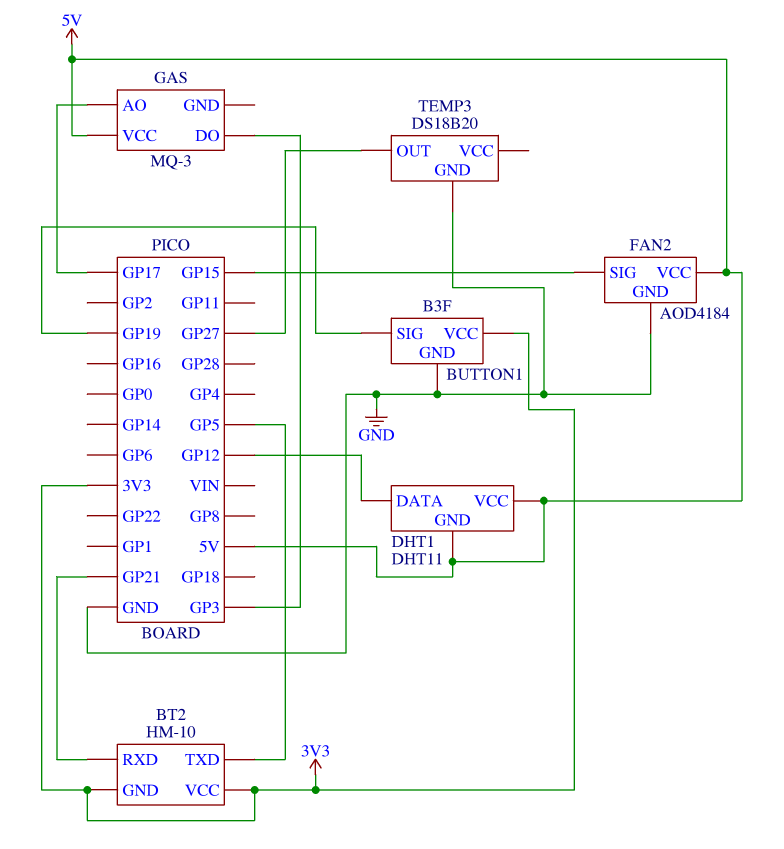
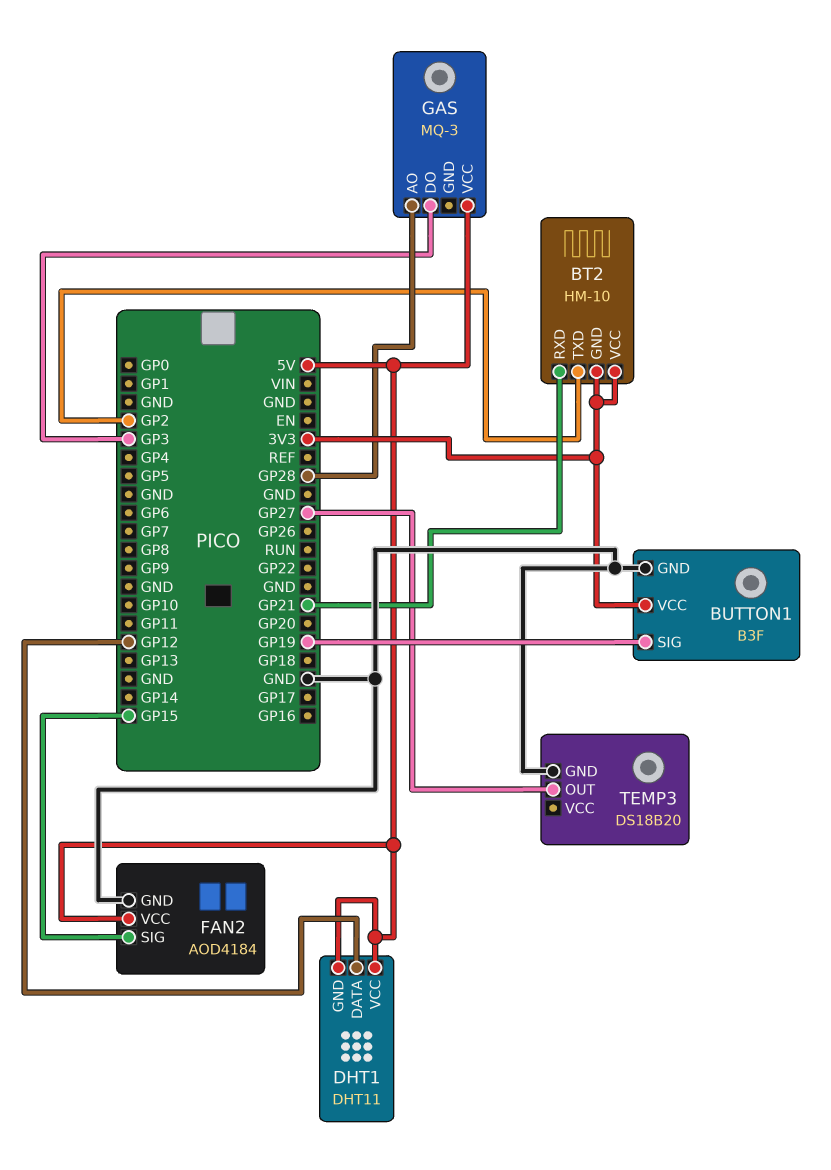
BT2 pin TXD: GP5 -> GP2
GAS pin AO: GP17 -> GP28

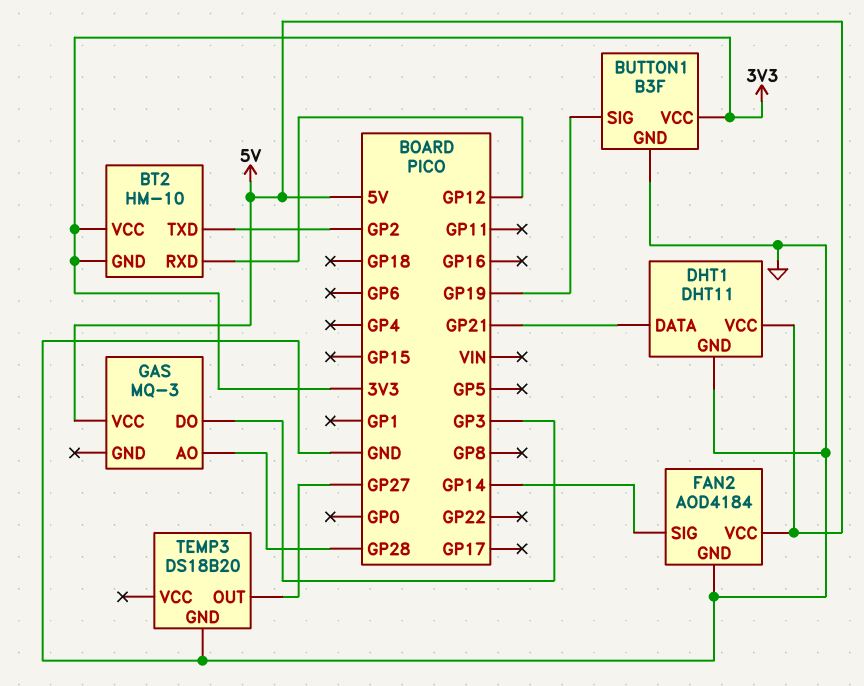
BT2 pin RXD: GP21 -> GP12
DHT1 pin DATA: GP12 -> GP21
DHT1 pin GND: 5V -> GND
FAN2 pin SIG: GP15 -> GP14

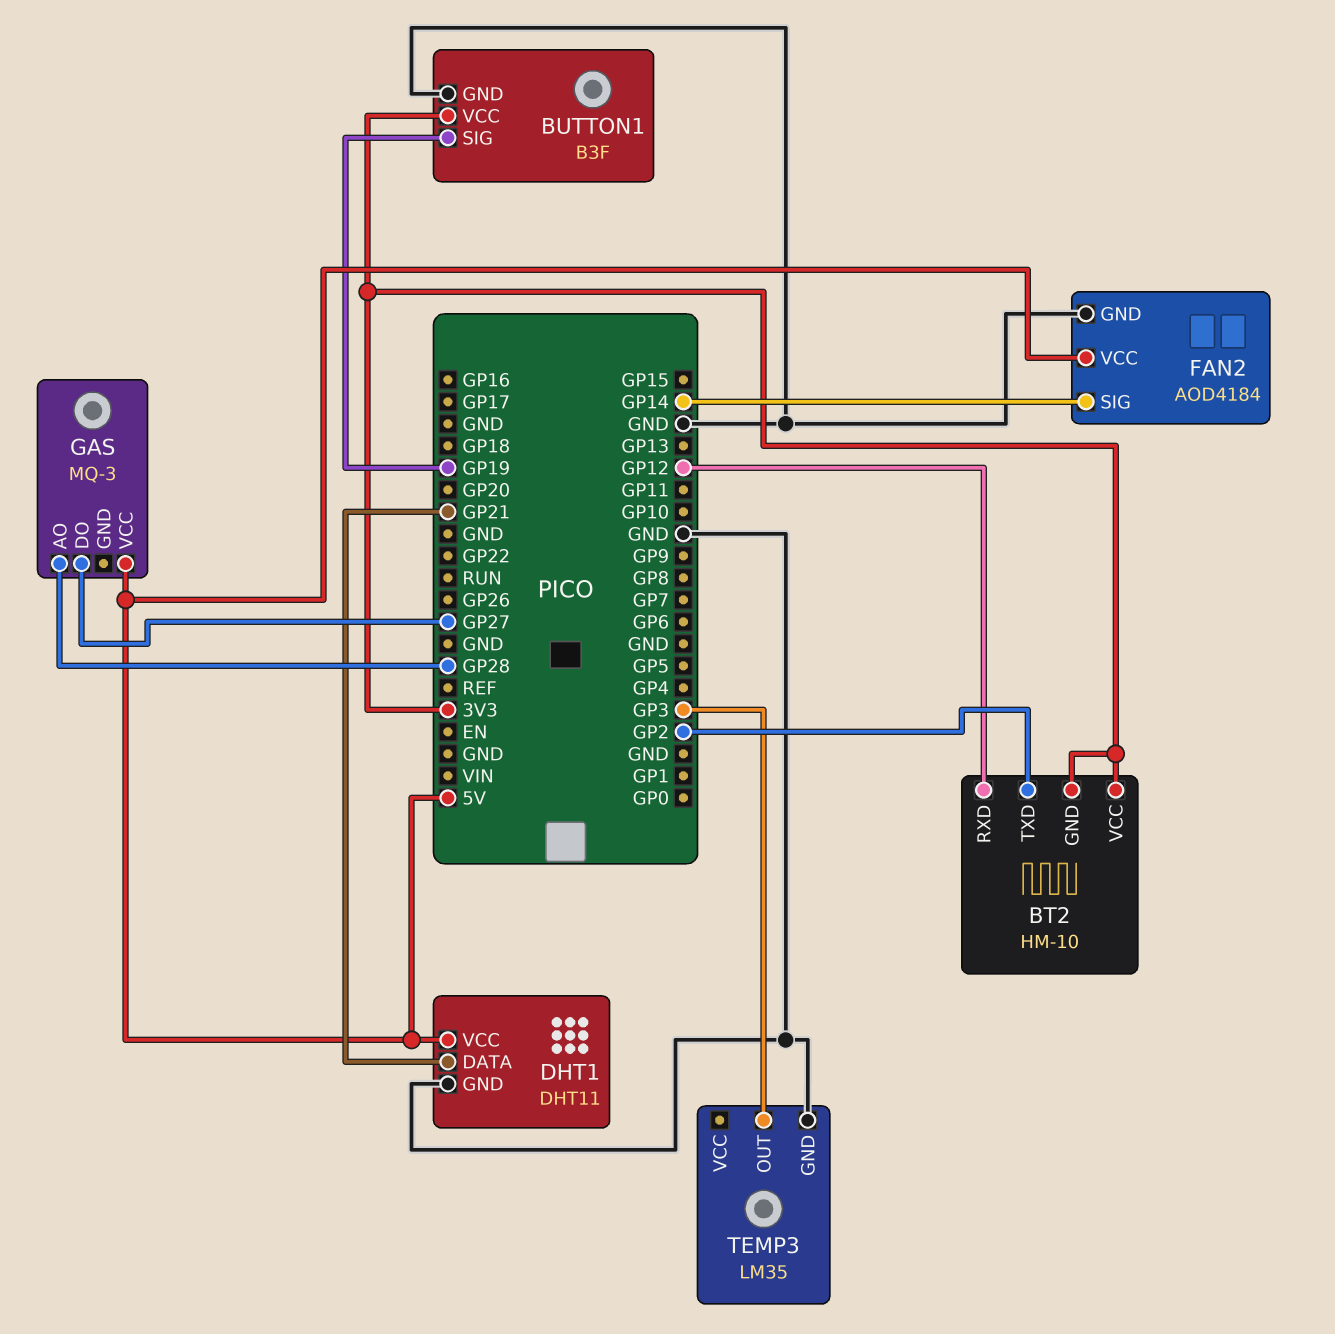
GAS pin DO: GP3 -> GP27
TEMP3: DS18B20 -> LM35
TEMP3 pin OUT: GP27 -> GP3

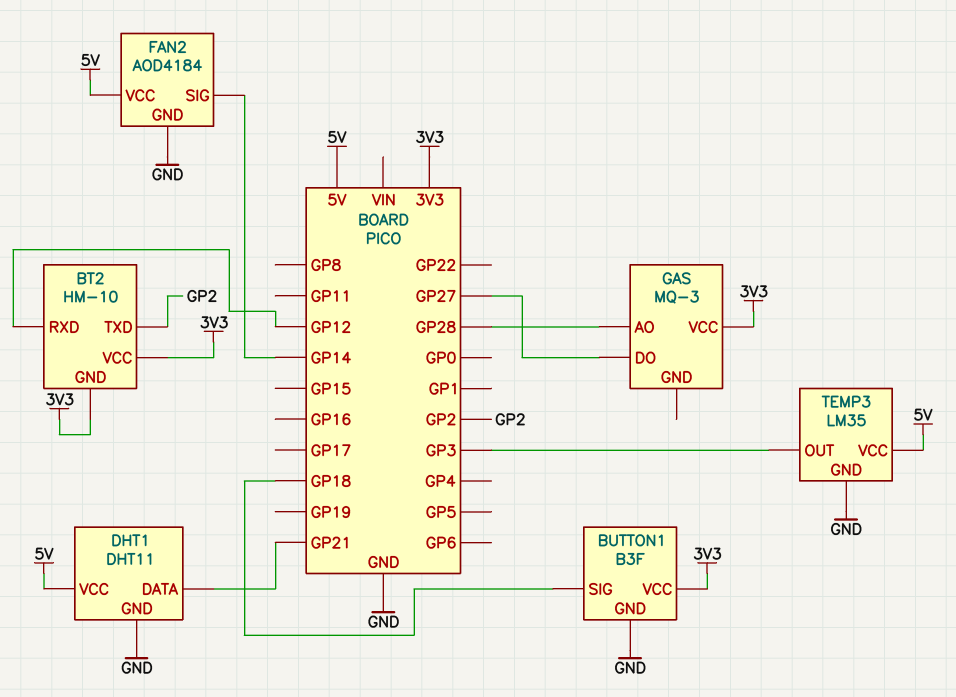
BUTTON1 pin SIG: GP19 -> GP18
GAS pin VCC: 5V -> 3V3
TEMP3 pin VCC: none -> 5V

